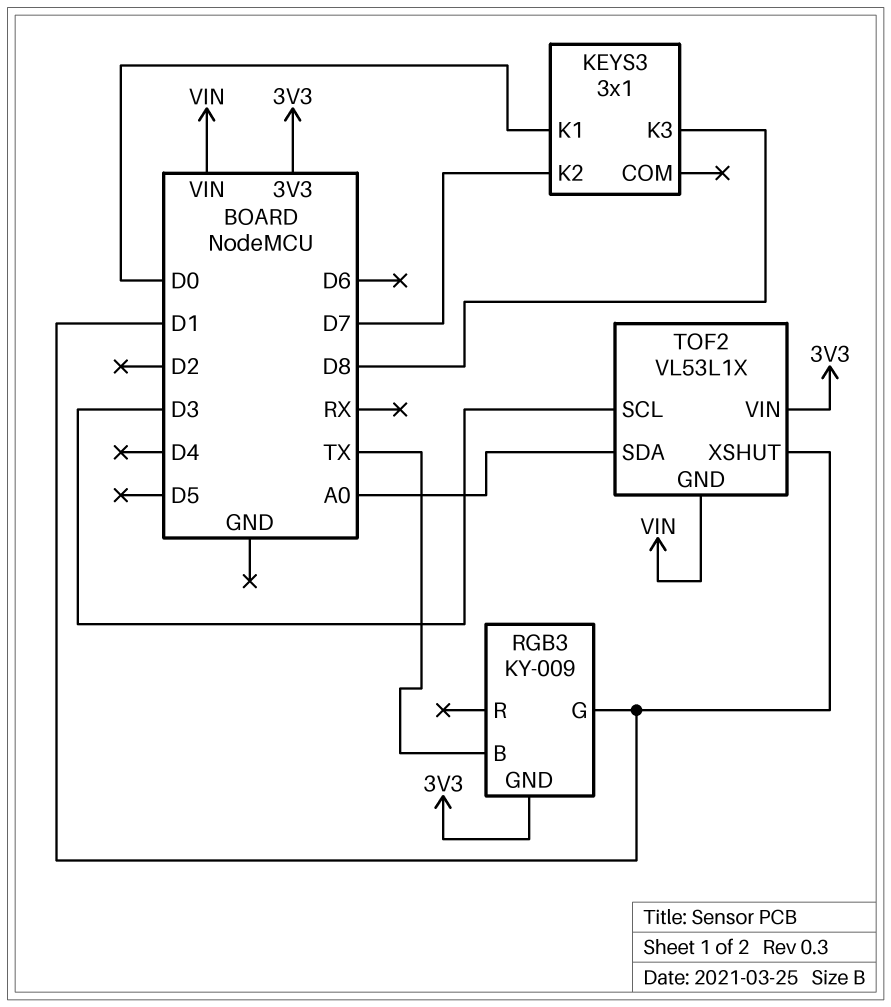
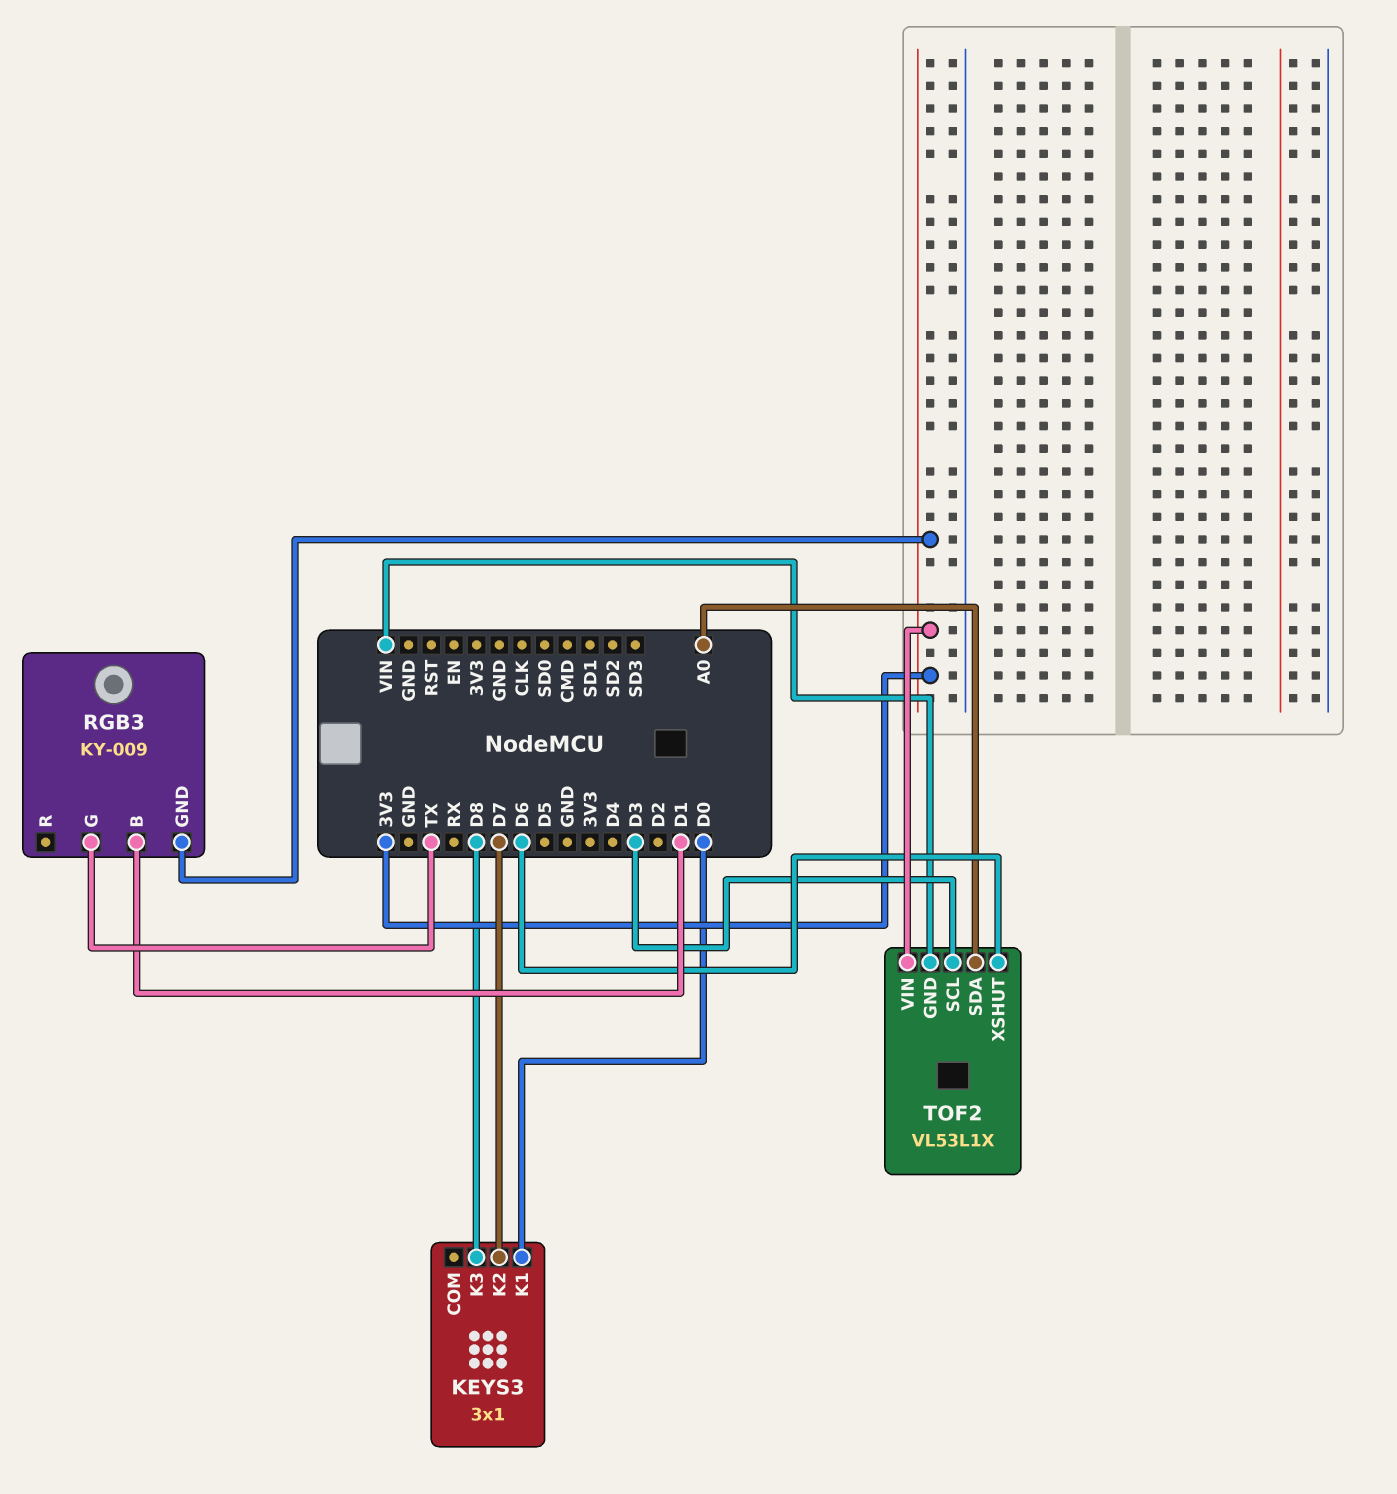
RGB3 pin B: TX -> D1
RGB3 pin G: D1 -> TX
TOF2 pin XSHUT: D1 -> D6

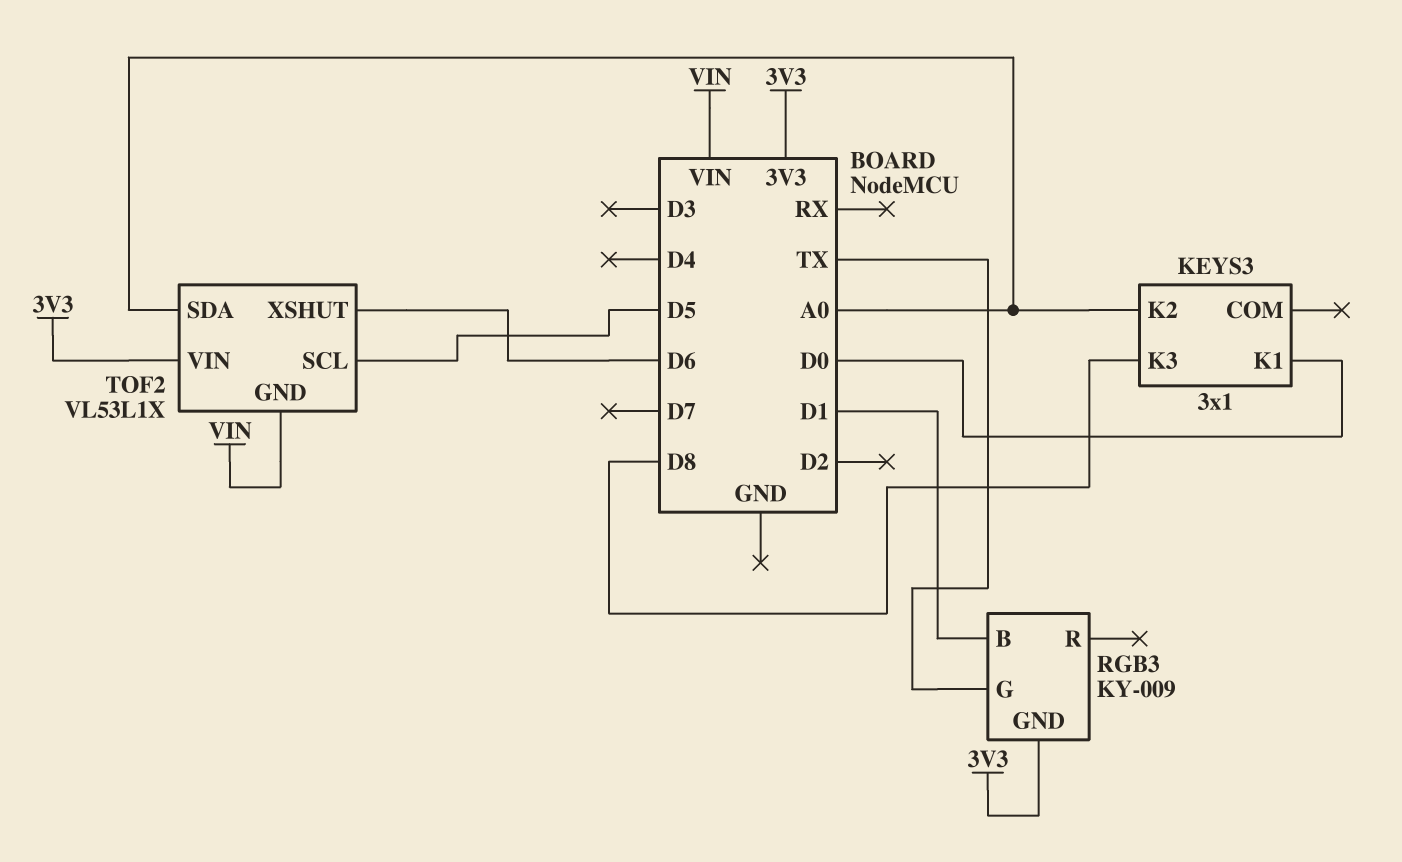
KEYS3 pin K2: D7 -> A0
TOF2 pin SCL: D3 -> D5

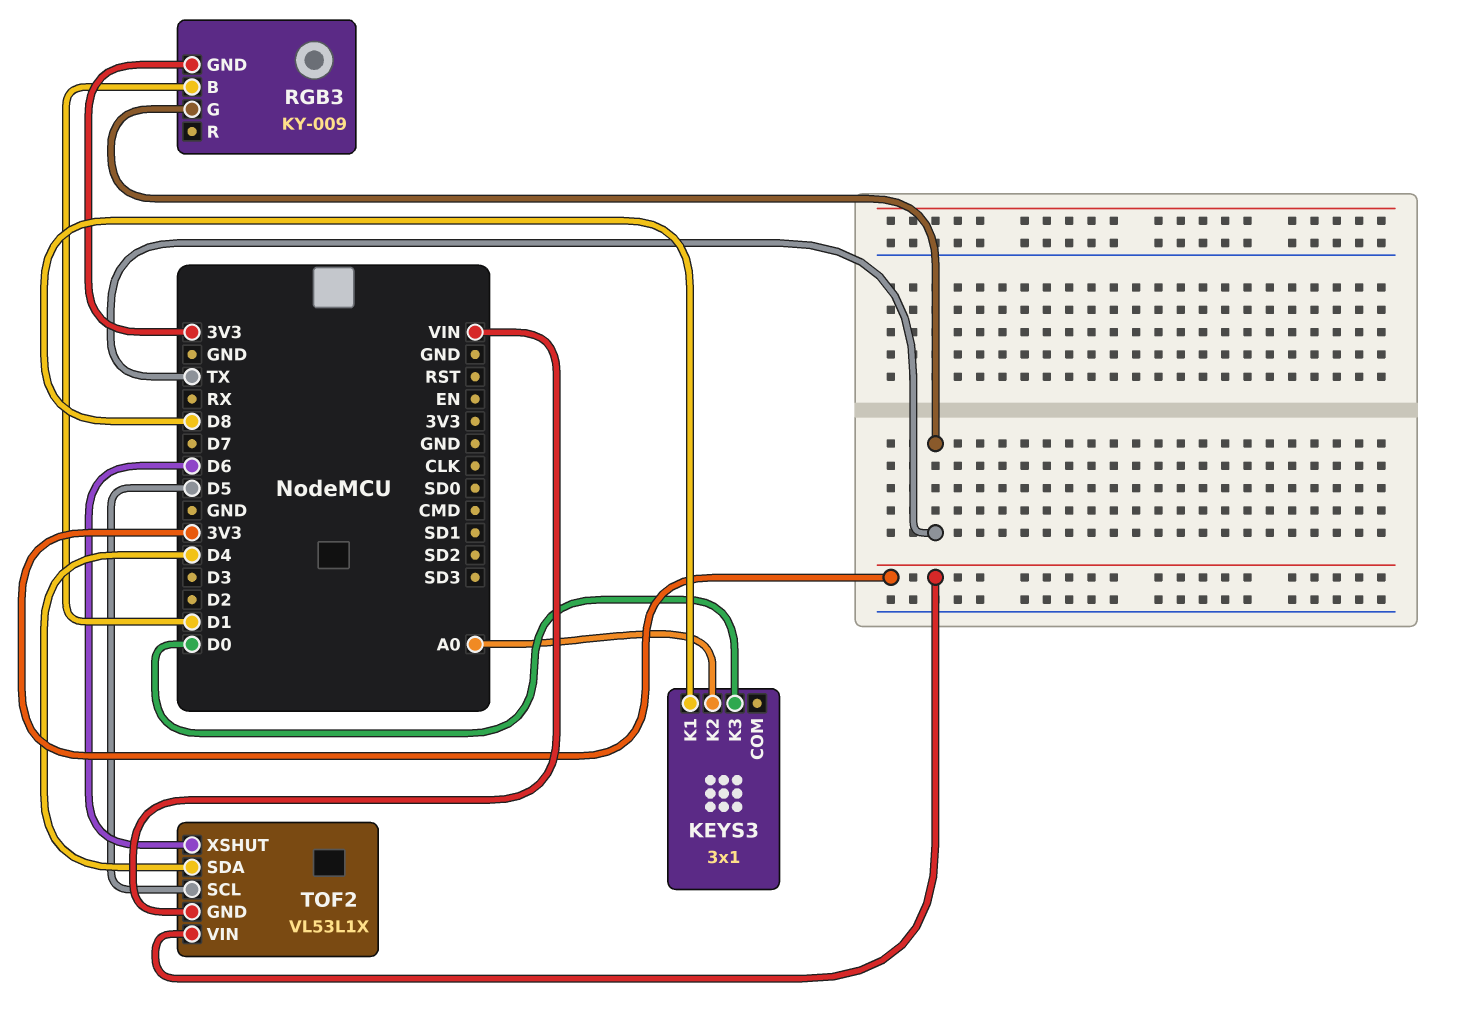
KEYS3 pin K1: D0 -> D8
KEYS3 pin K3: D8 -> D0
TOF2 pin SDA: A0 -> D4

